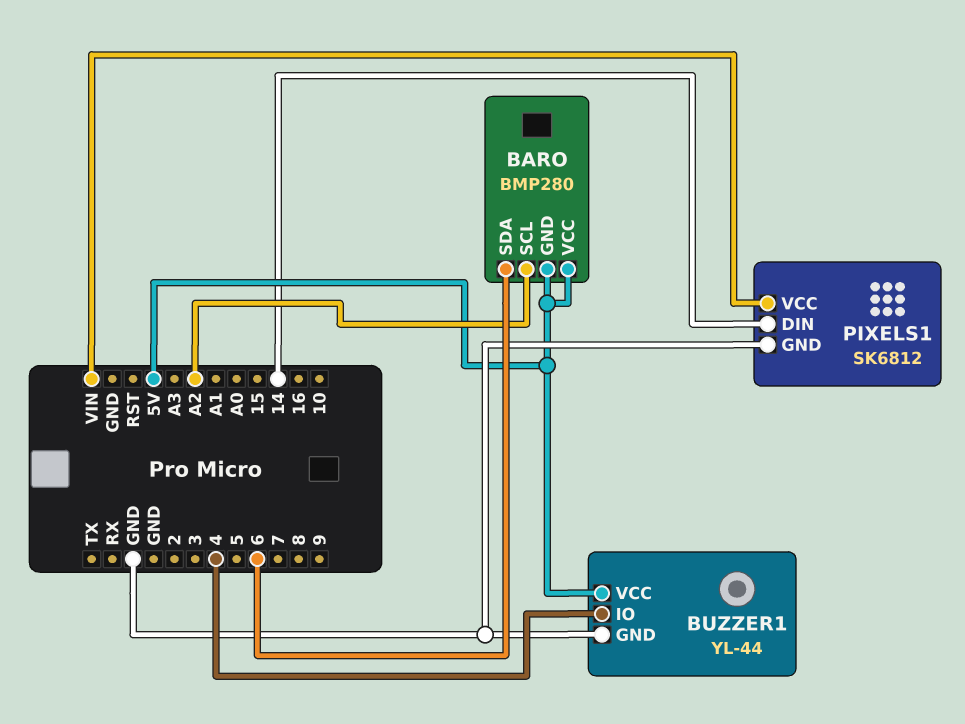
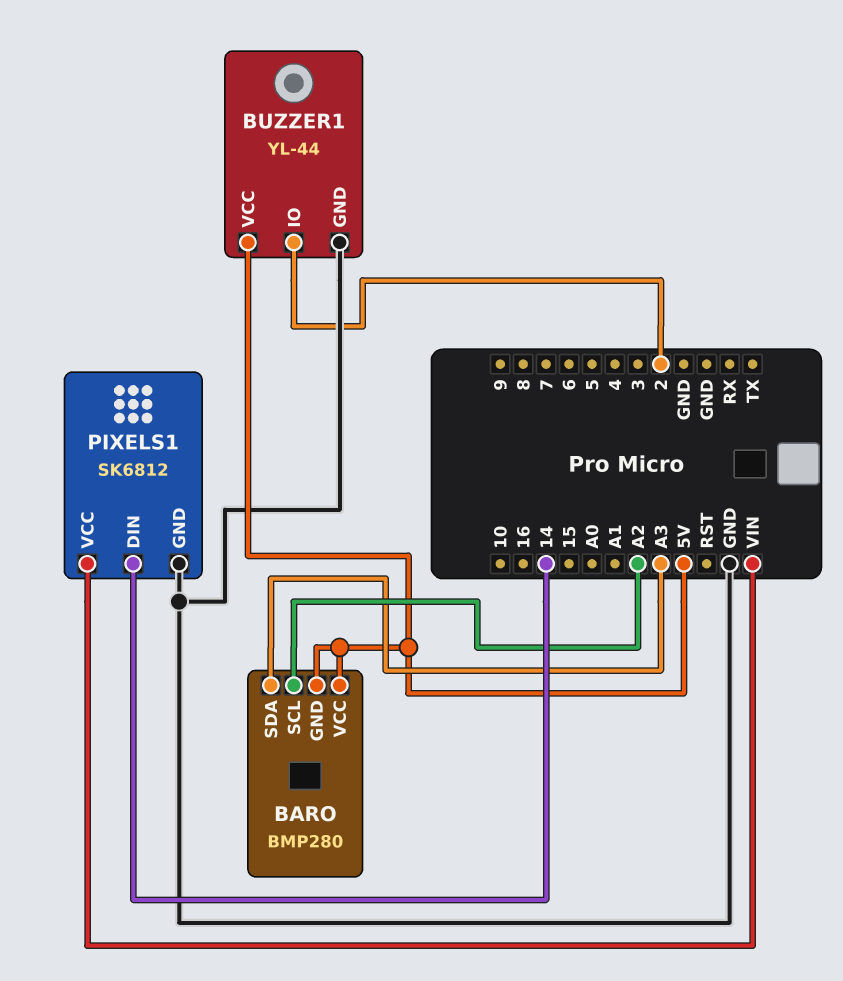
BARO pin SDA: 6 -> A3
BUZZER1 pin IO: 4 -> 2

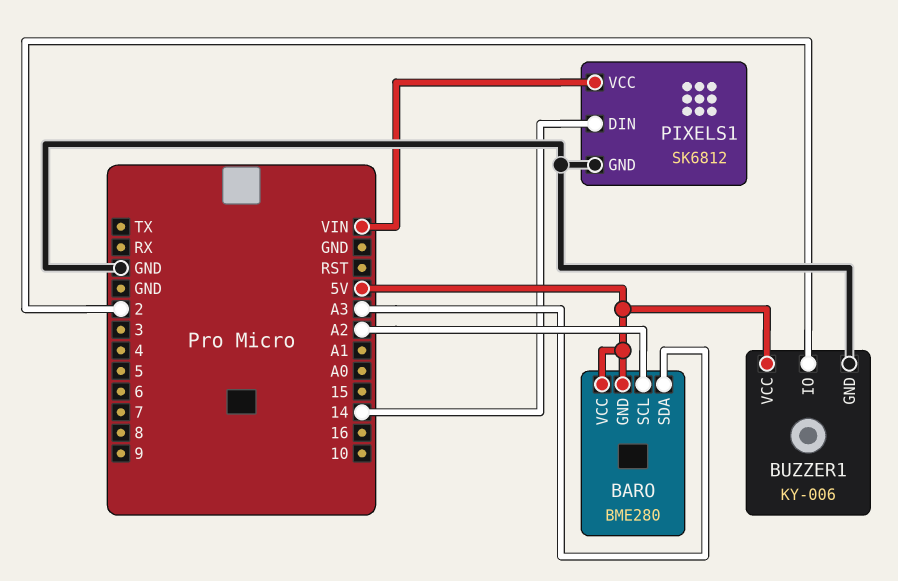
BARO: BMP280 -> BME280
BUZZER1: YL-44 -> KY-006

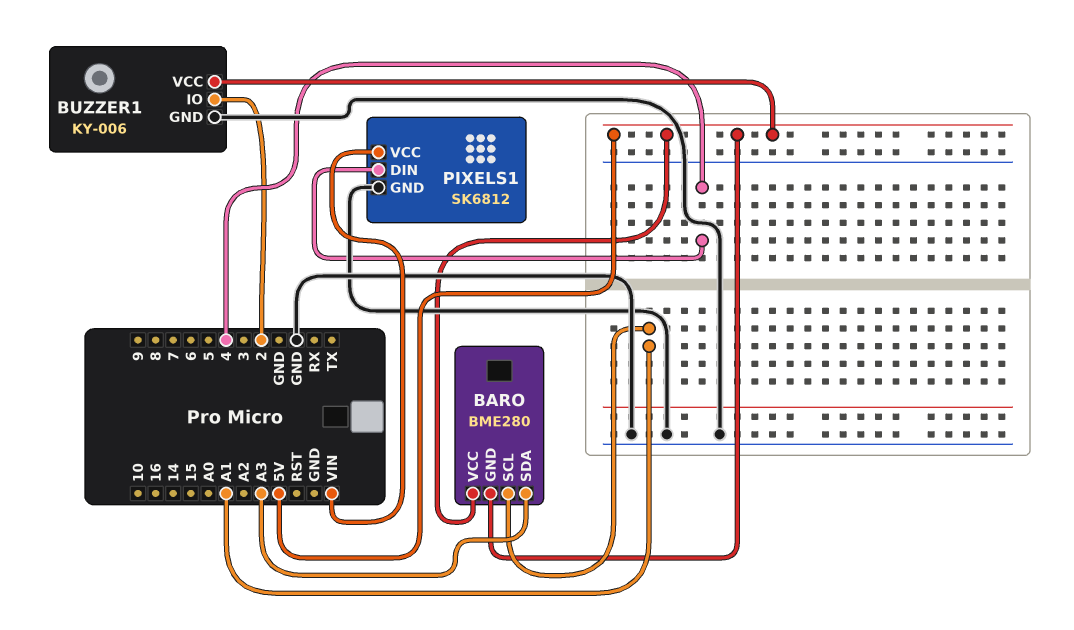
BARO pin SCL: A2 -> A1
PIXELS1 pin DIN: 14 -> 4

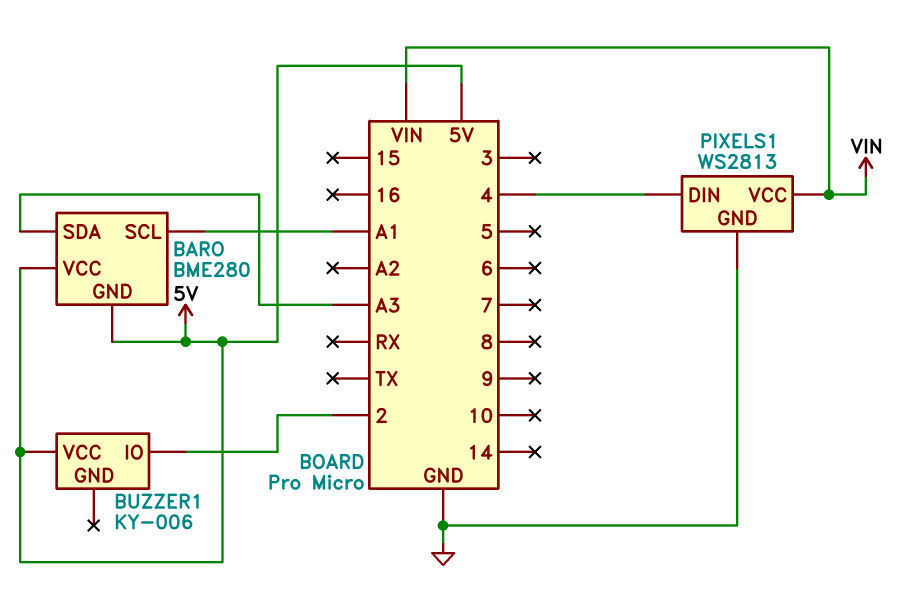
BUZZER1 pin GND: GND -> none
PIXELS1: SK6812 -> WS2813

